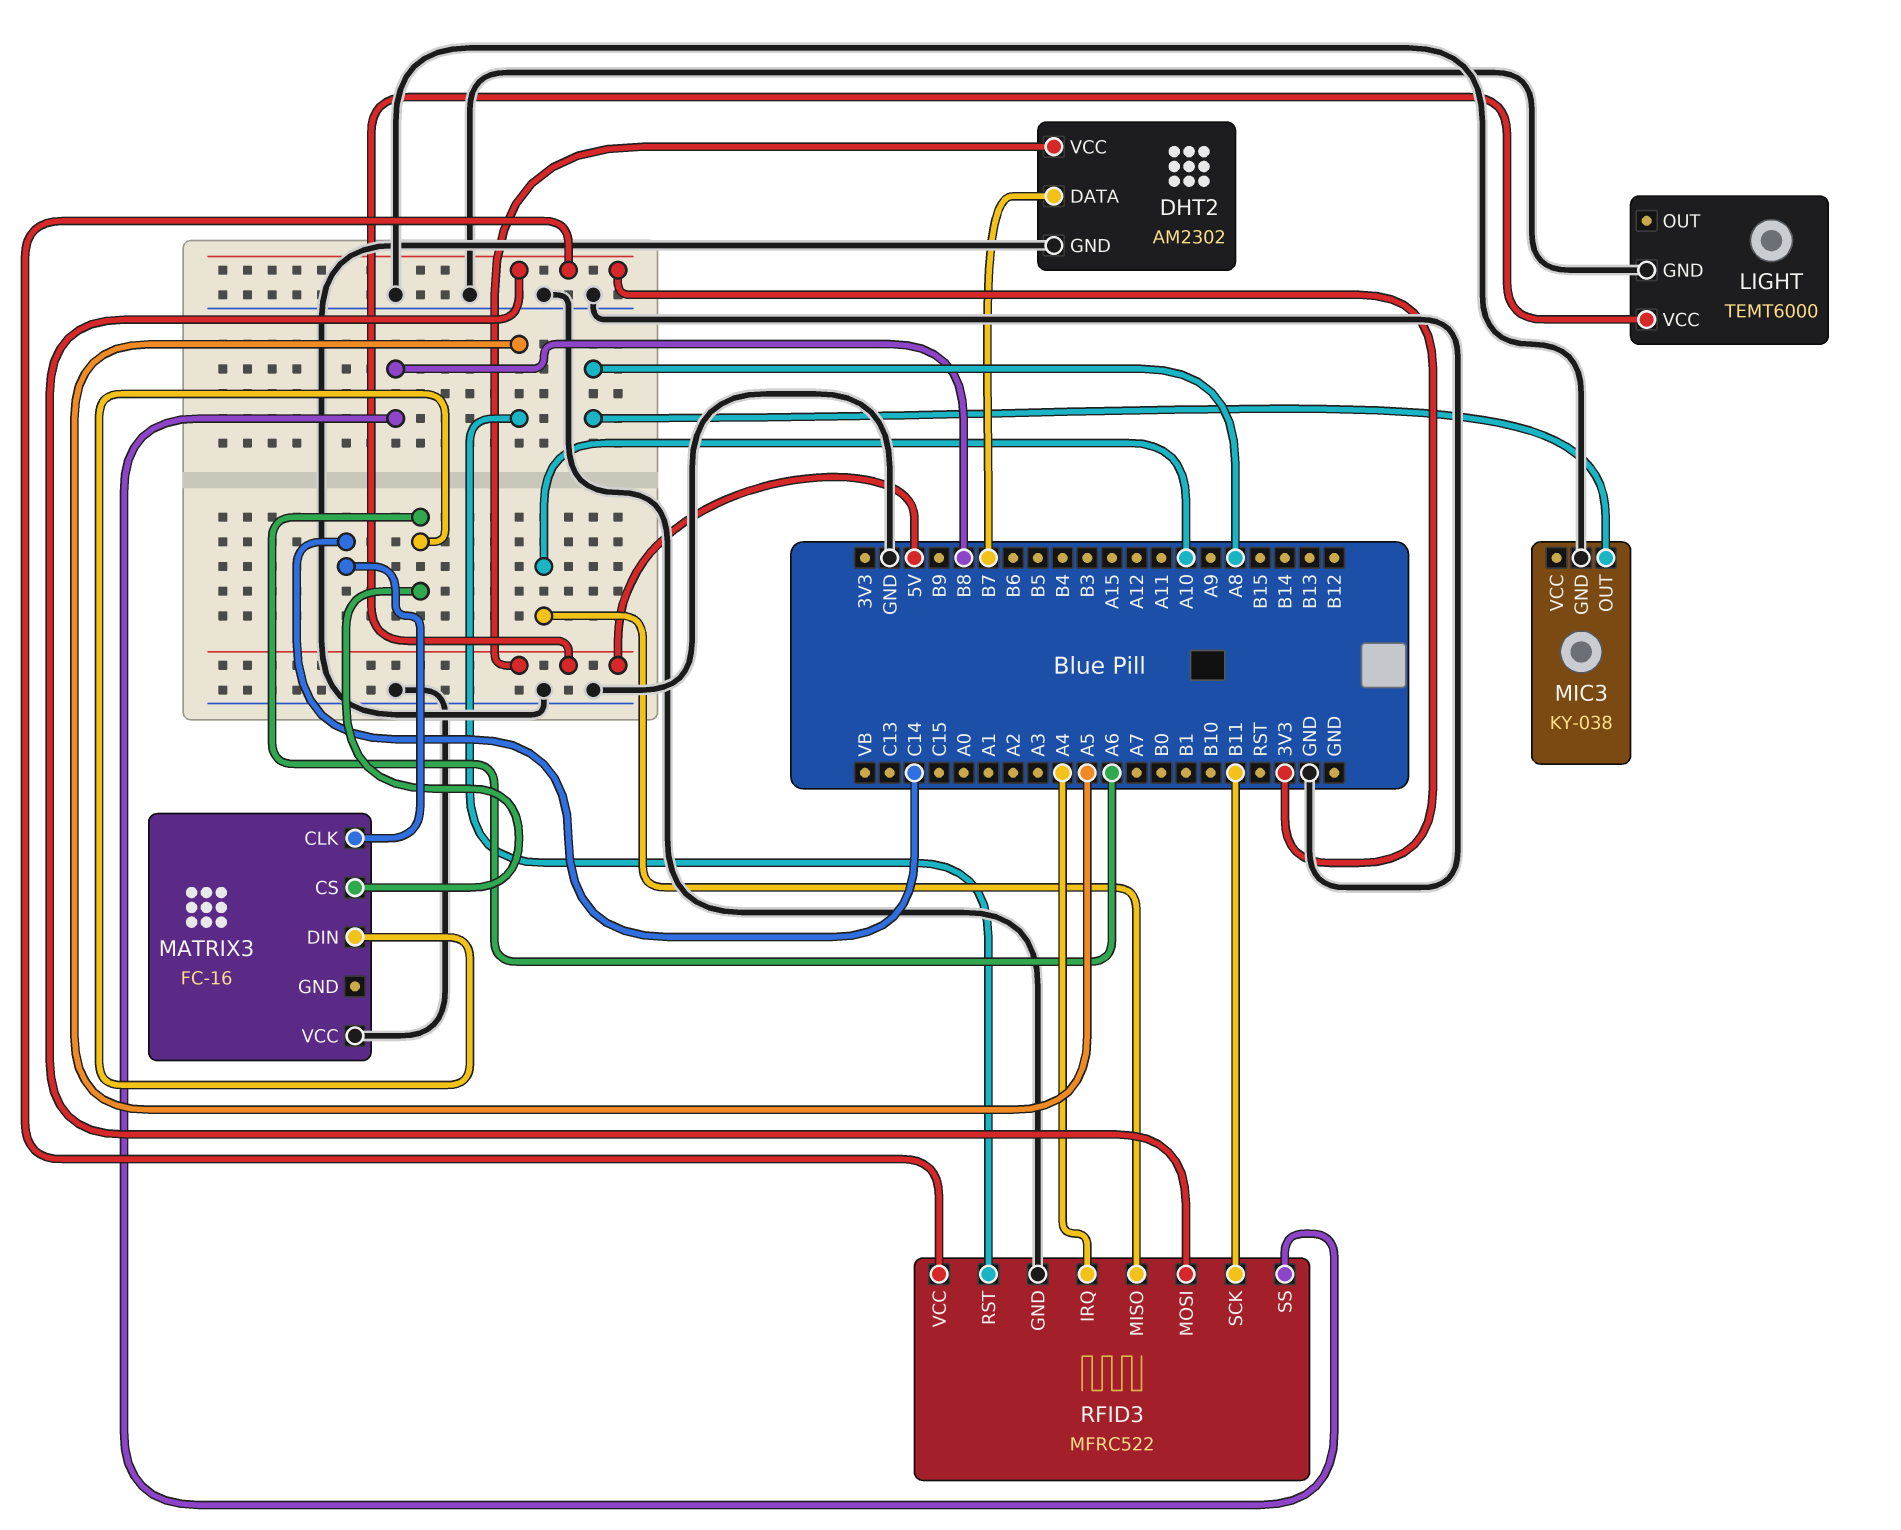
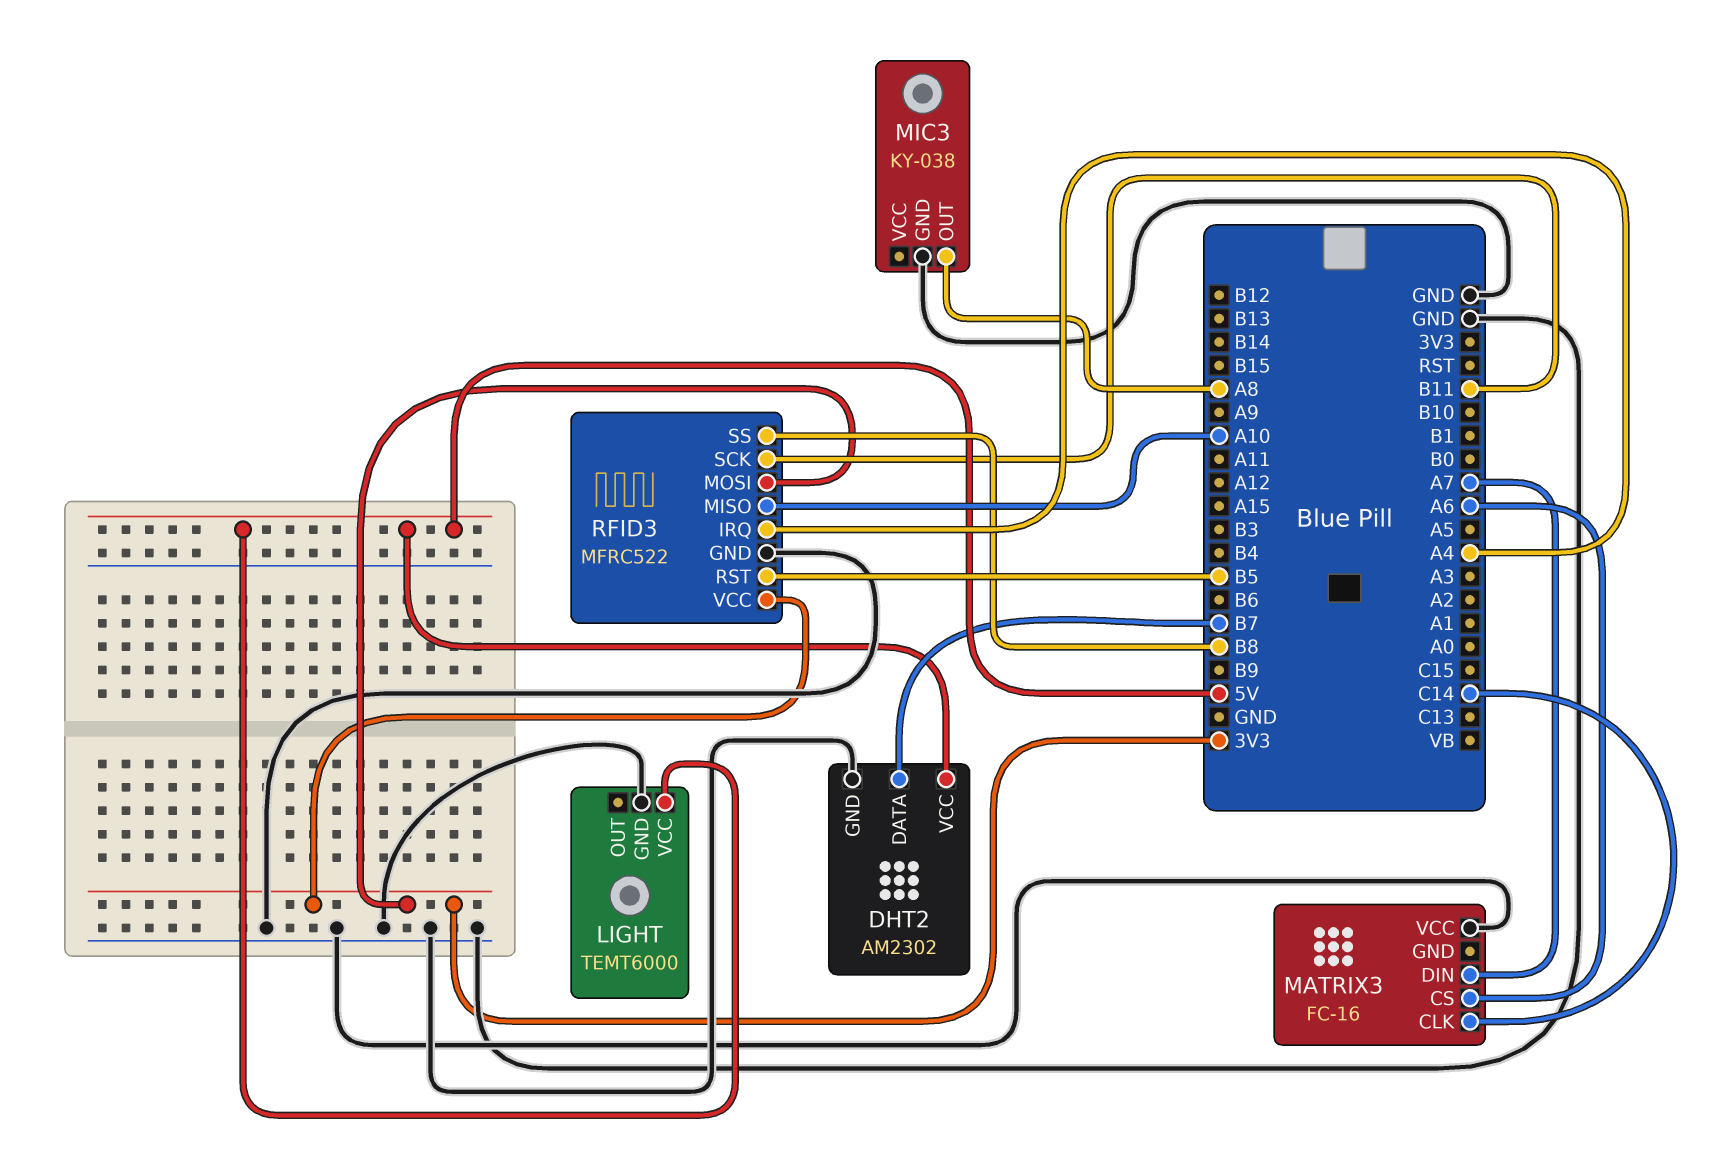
MATRIX3 pin DIN: A6 -> A7
RFID3 pin RST: A5 -> B5

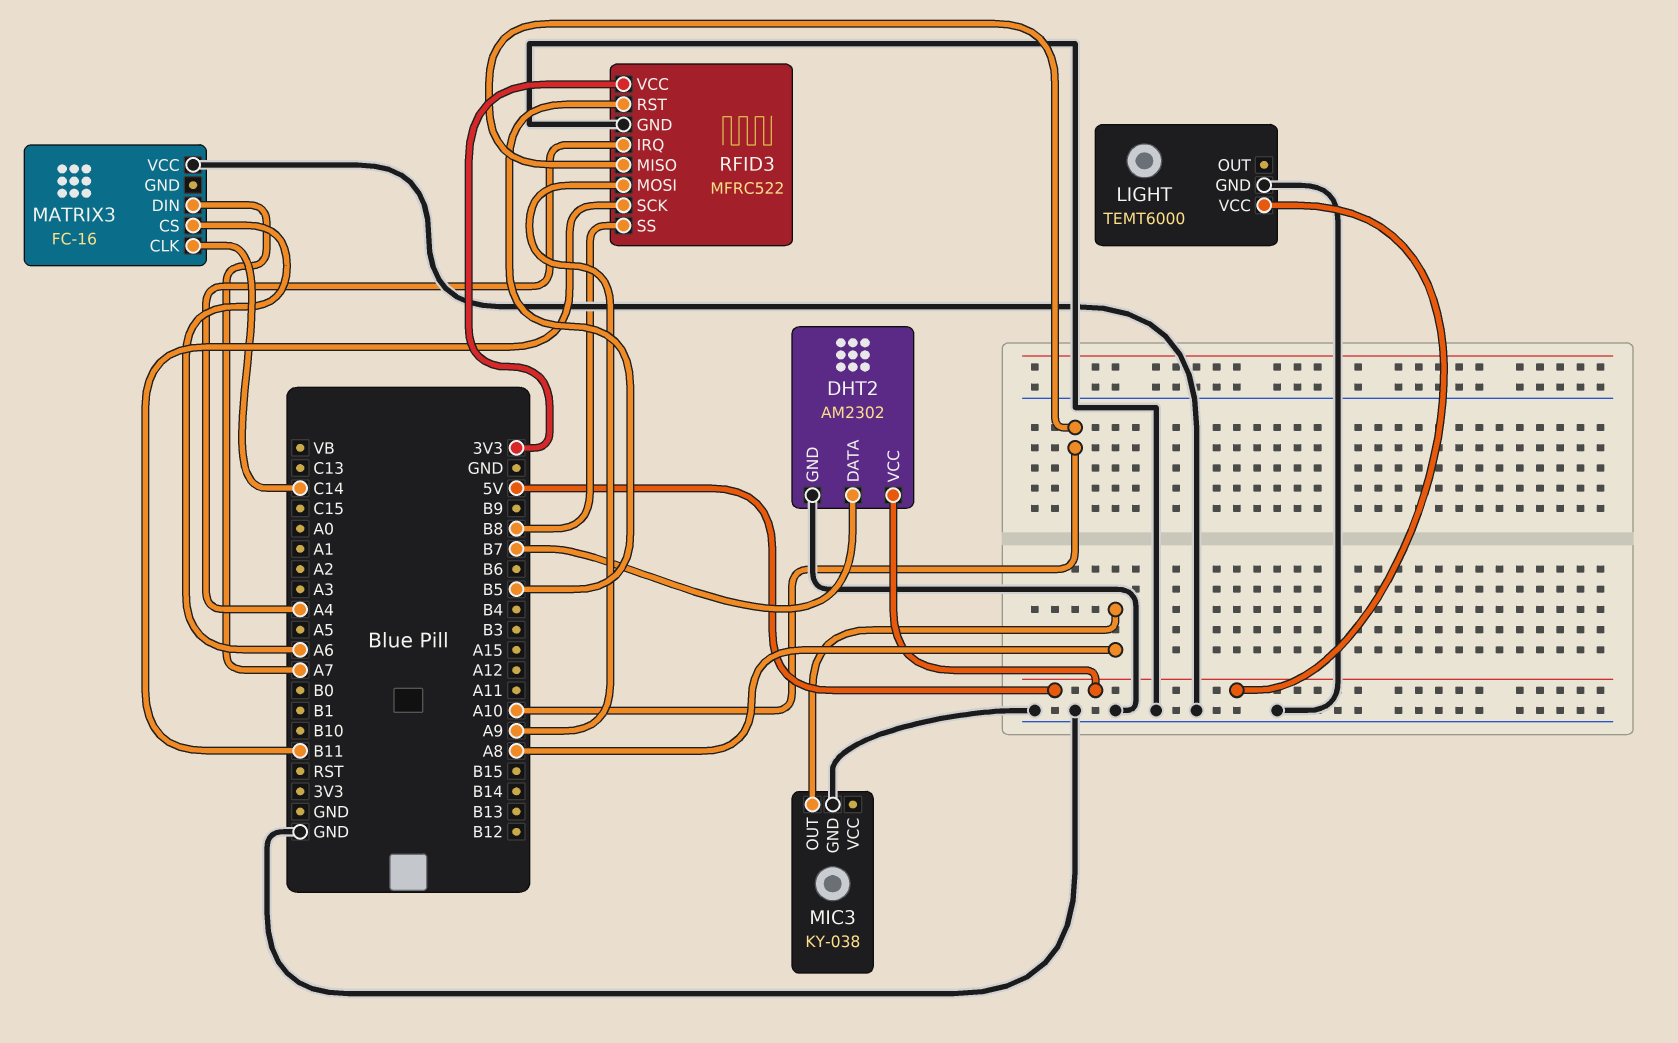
RFID3 pin MOSI: 3V3 -> A9

